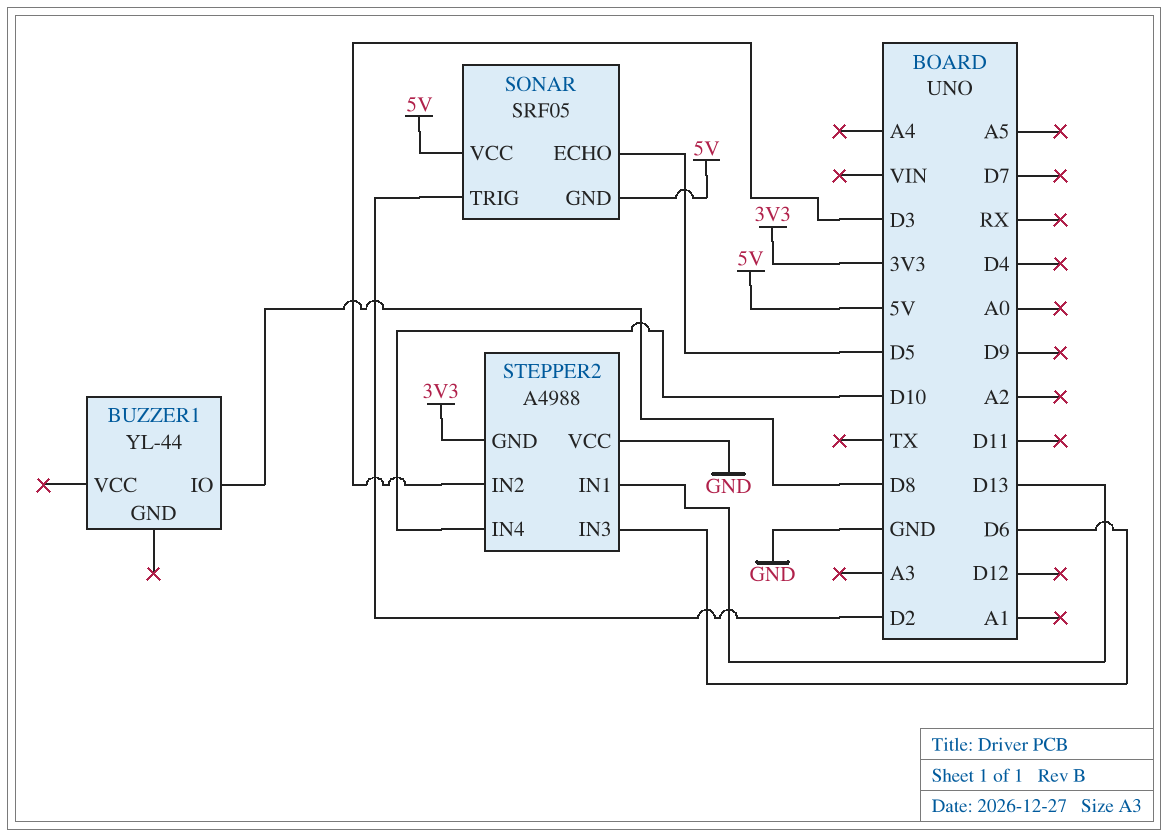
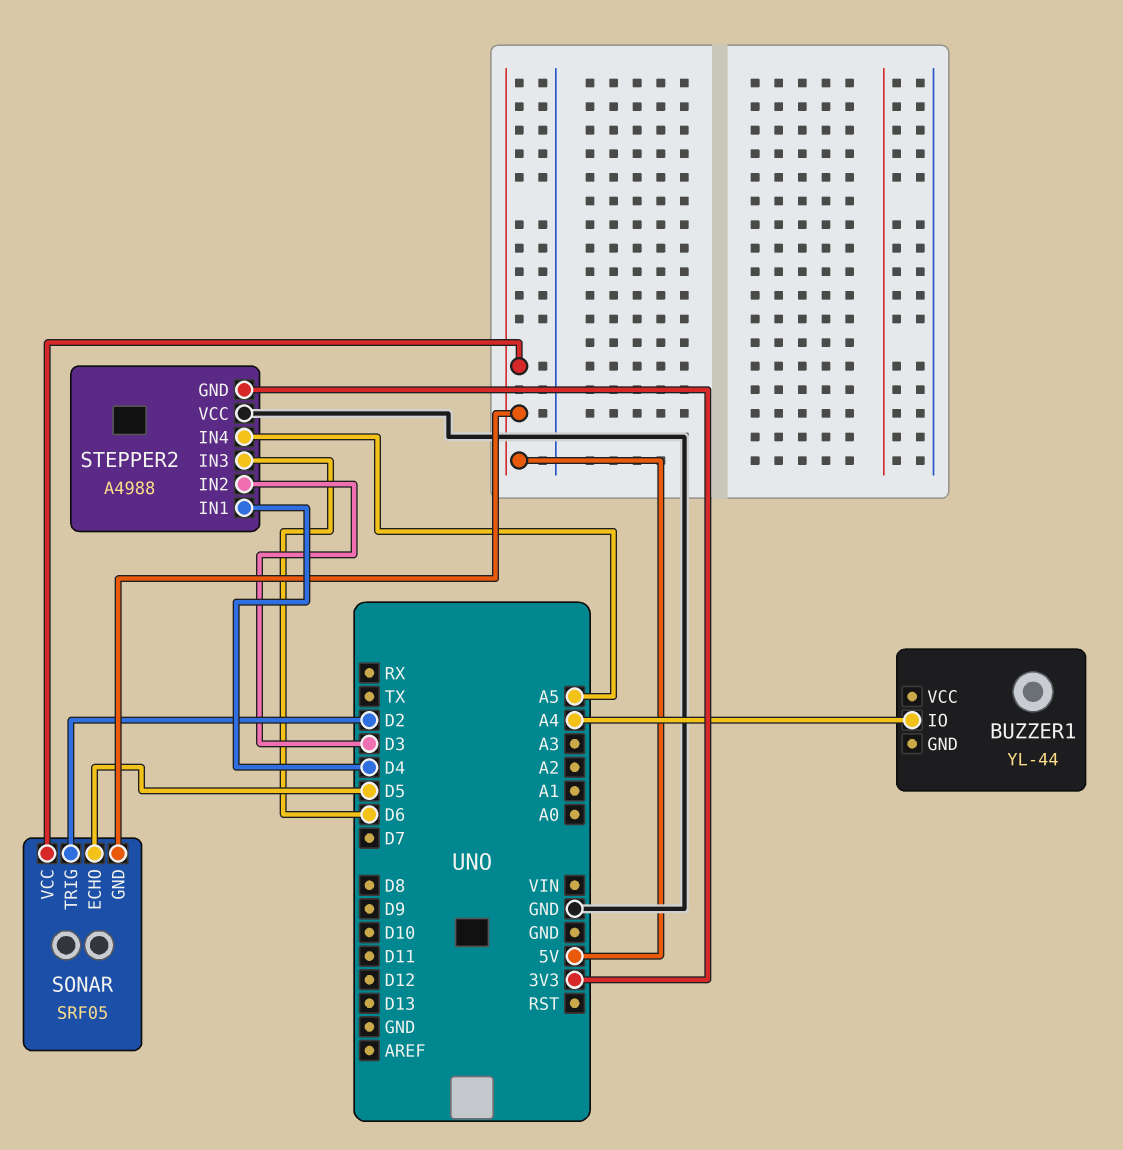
BUZZER1 pin IO: D8 -> A4
STEPPER2 pin IN1: D13 -> D4
STEPPER2 pin IN4: D10 -> A5

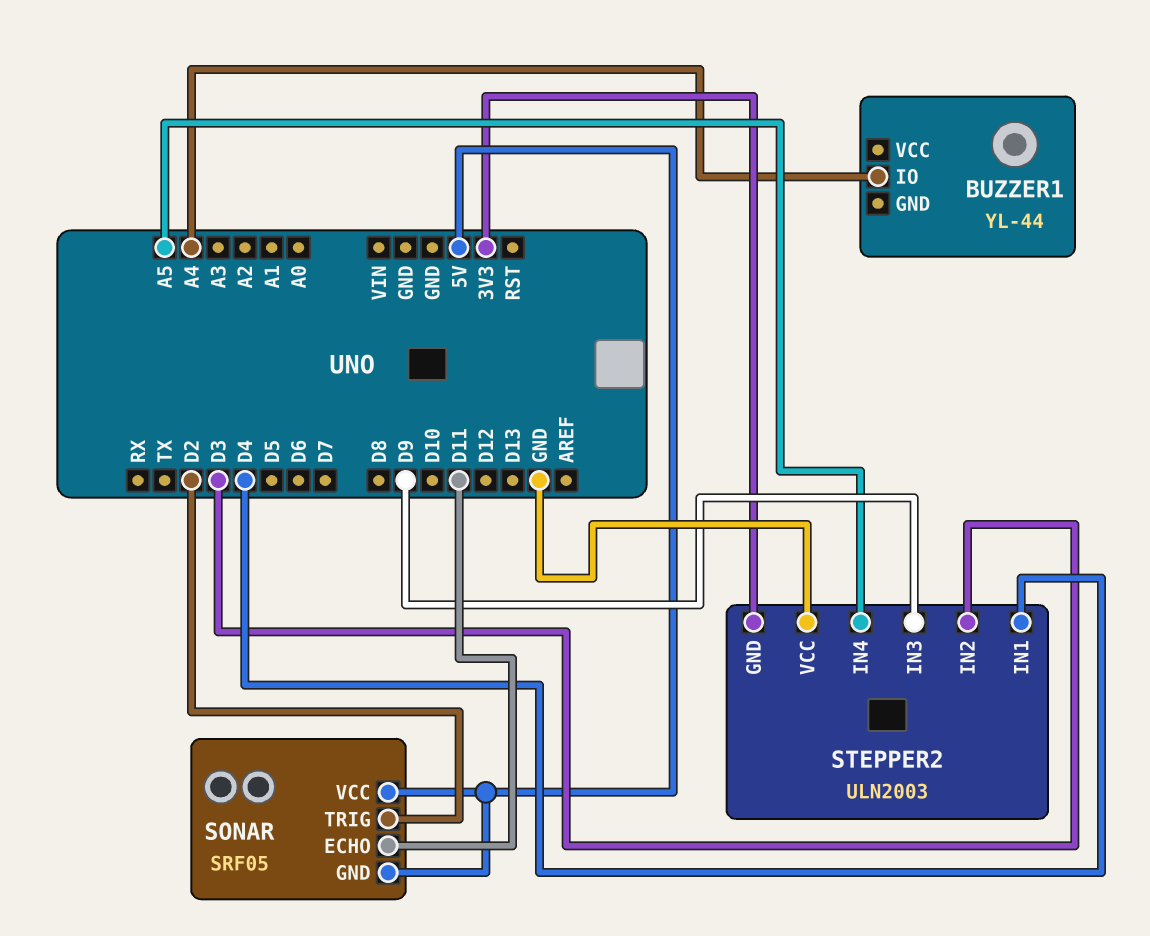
SONAR pin ECHO: D5 -> D11
STEPPER2: A4988 -> ULN2003
STEPPER2 pin IN3: D6 -> D9

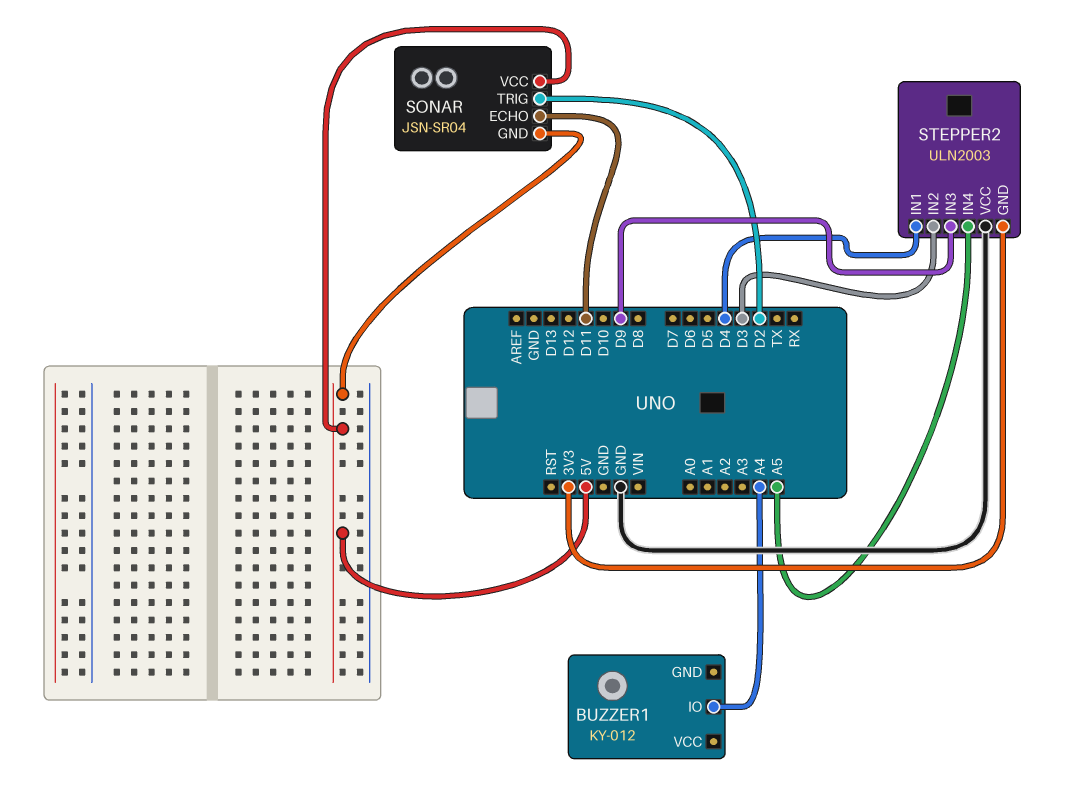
BUZZER1: YL-44 -> KY-012
SONAR: SRF05 -> JSN-SR04

